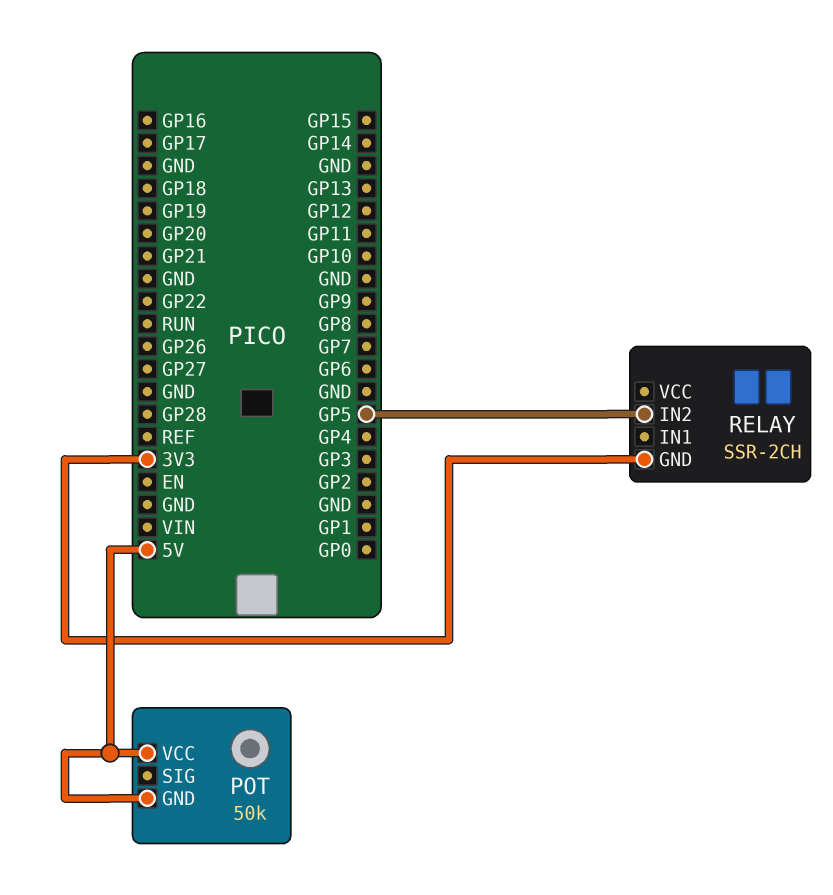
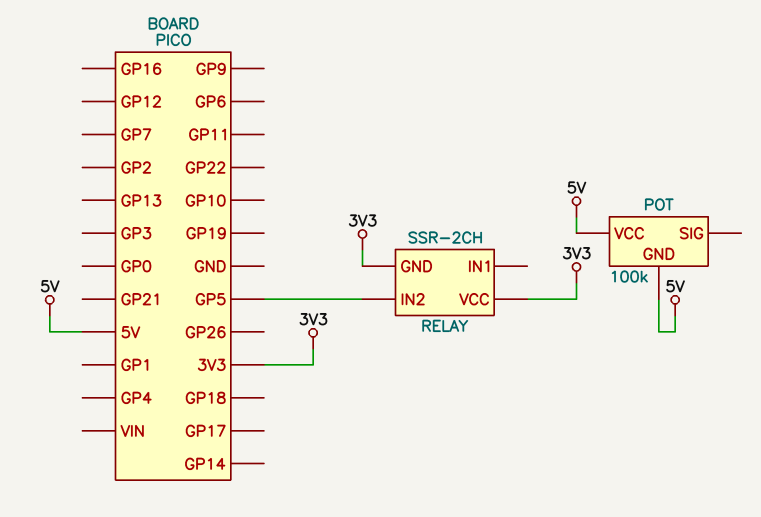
POT: 50k -> 100k
RELAY pin VCC: none -> 3V3

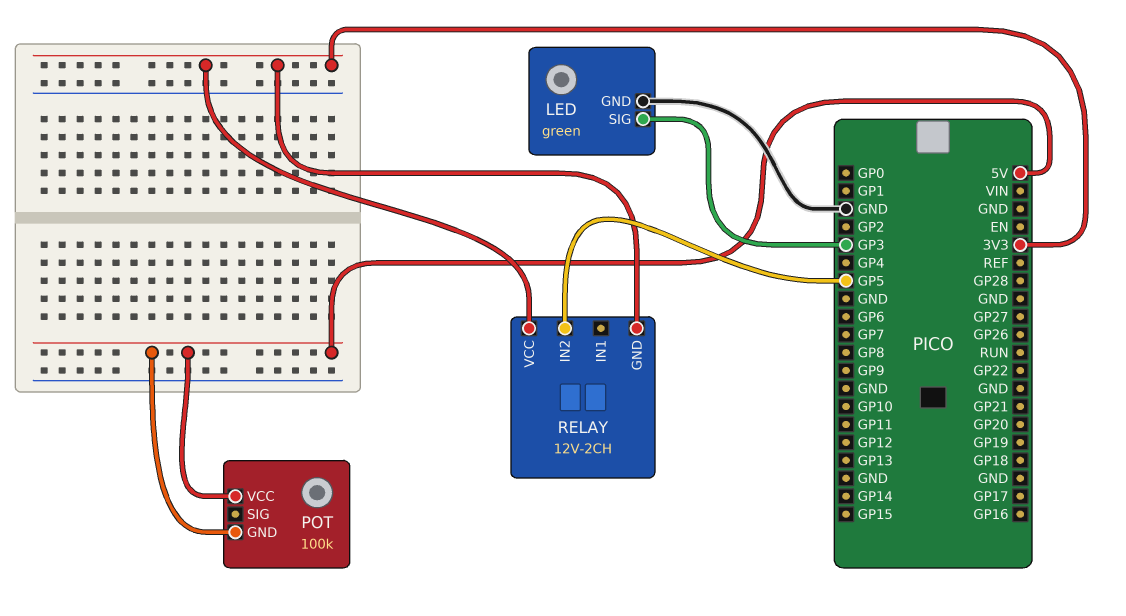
LED: none -> green
LED pin GND: none -> GND
LED pin SIG: none -> GP3
RELAY: SSR-2CH -> 12V-2CH

